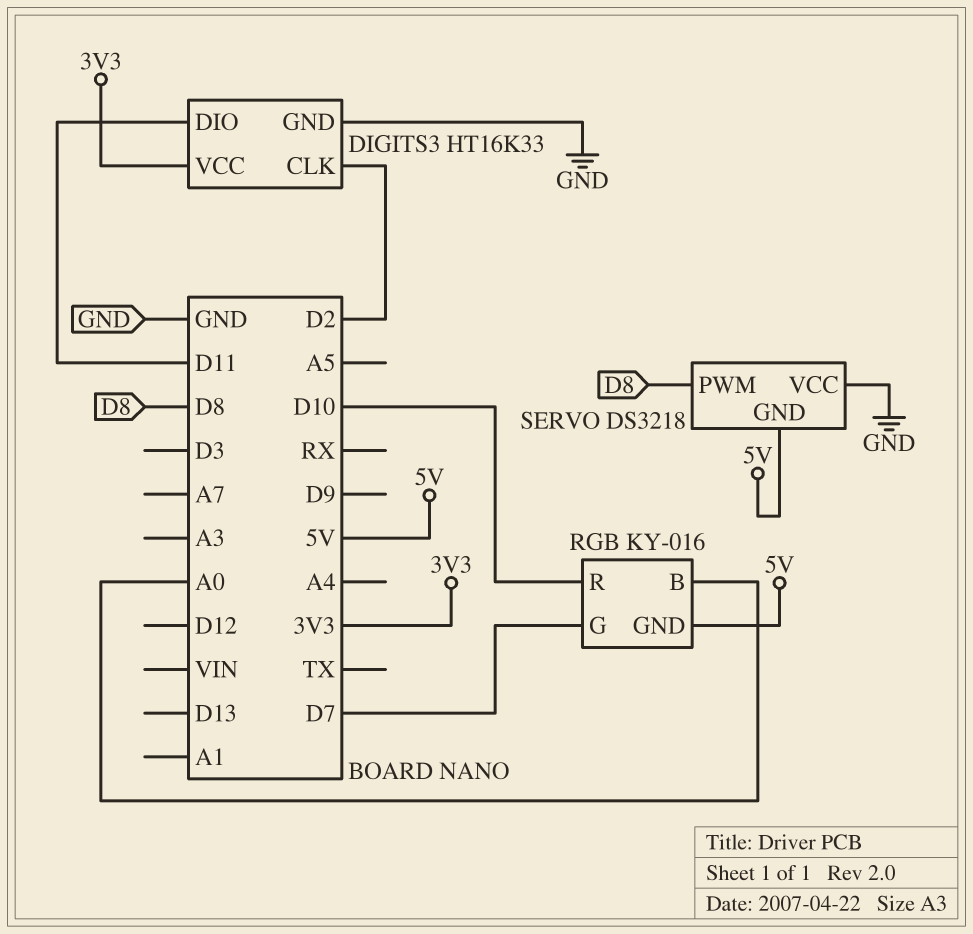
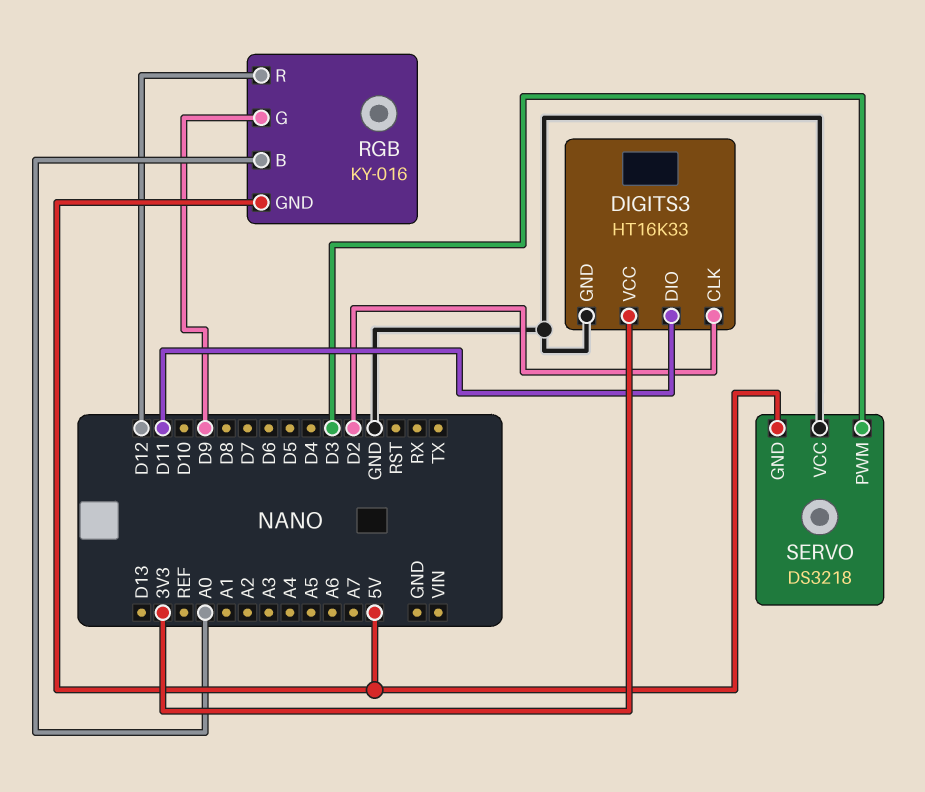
RGB pin G: D7 -> D9
RGB pin R: D10 -> D12
SERVO pin PWM: D8 -> D3

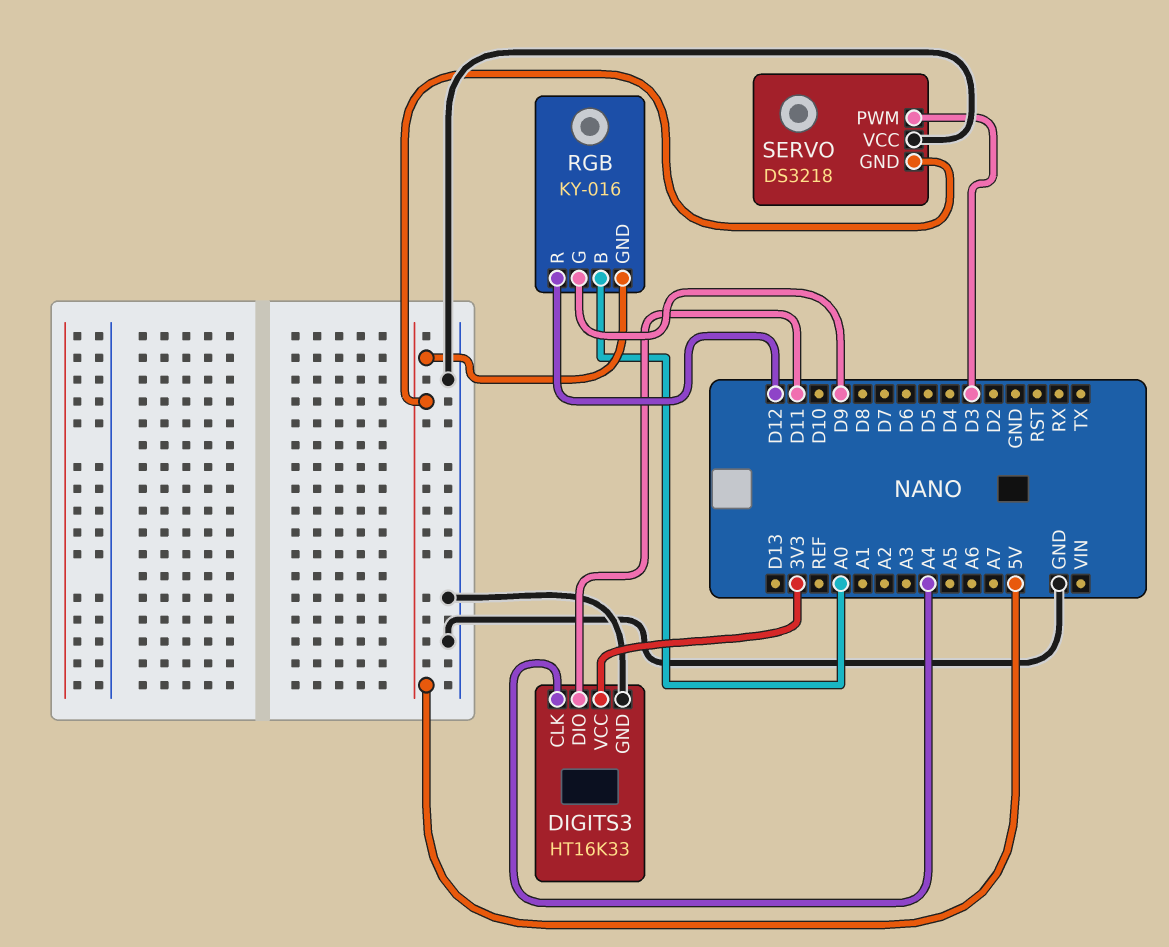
DIGITS3 pin CLK: D2 -> A4

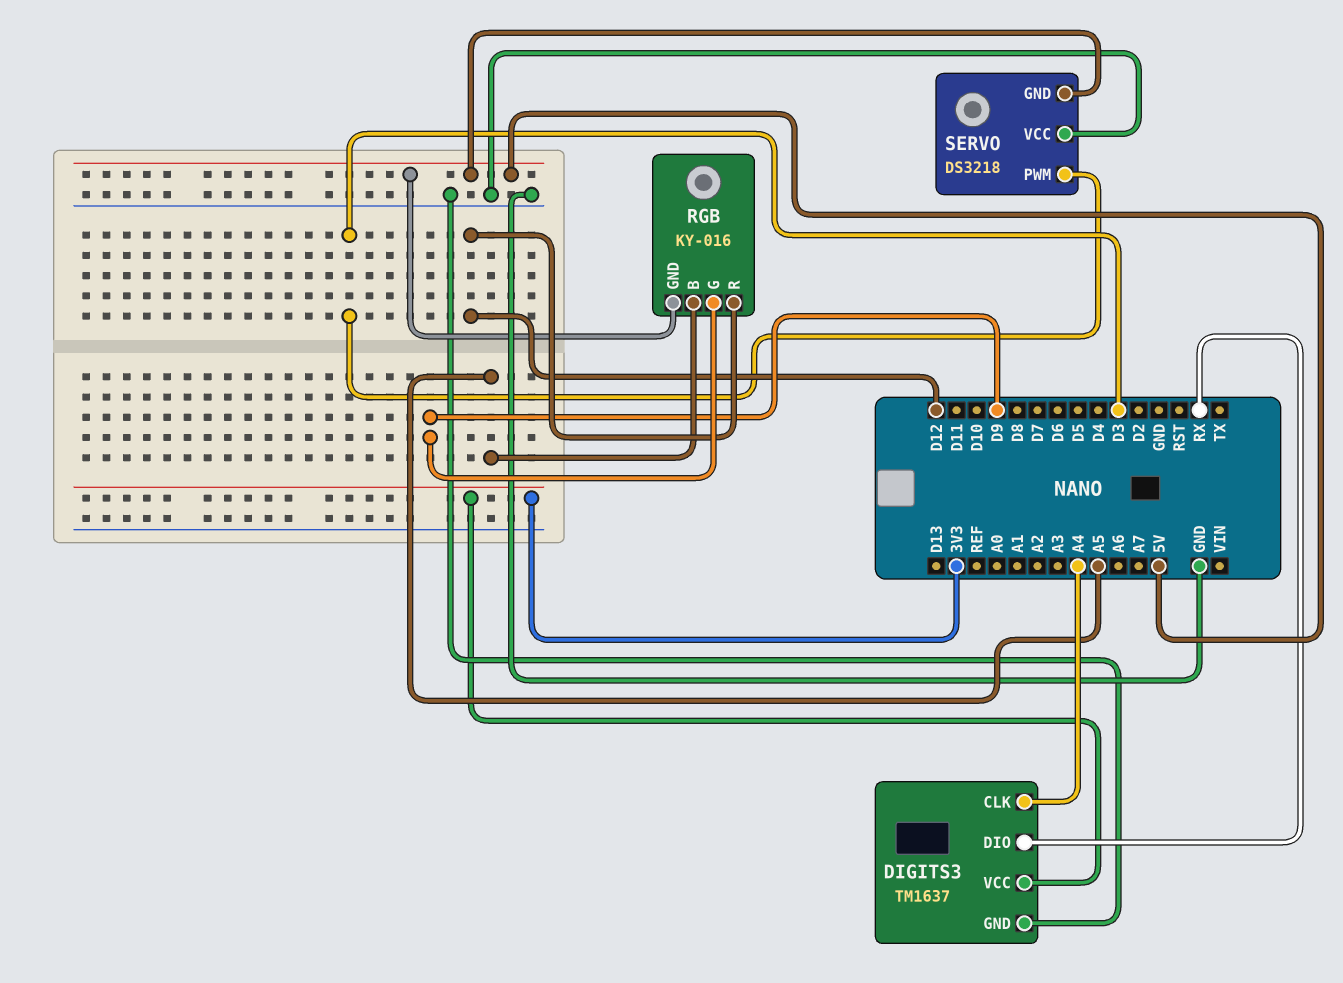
DIGITS3: HT16K33 -> TM1637
DIGITS3 pin DIO: D11 -> RX
RGB pin B: A0 -> A5

